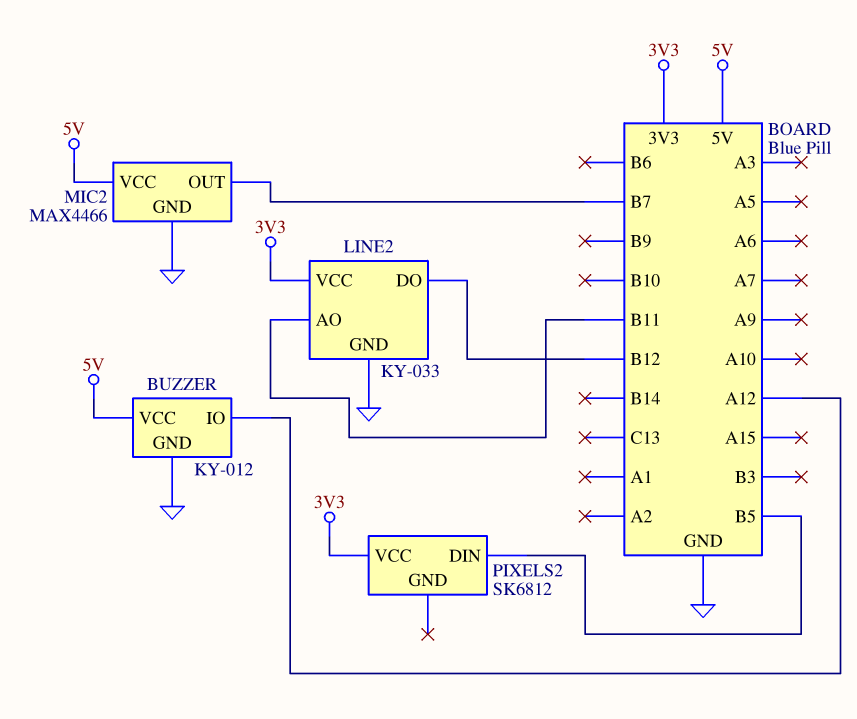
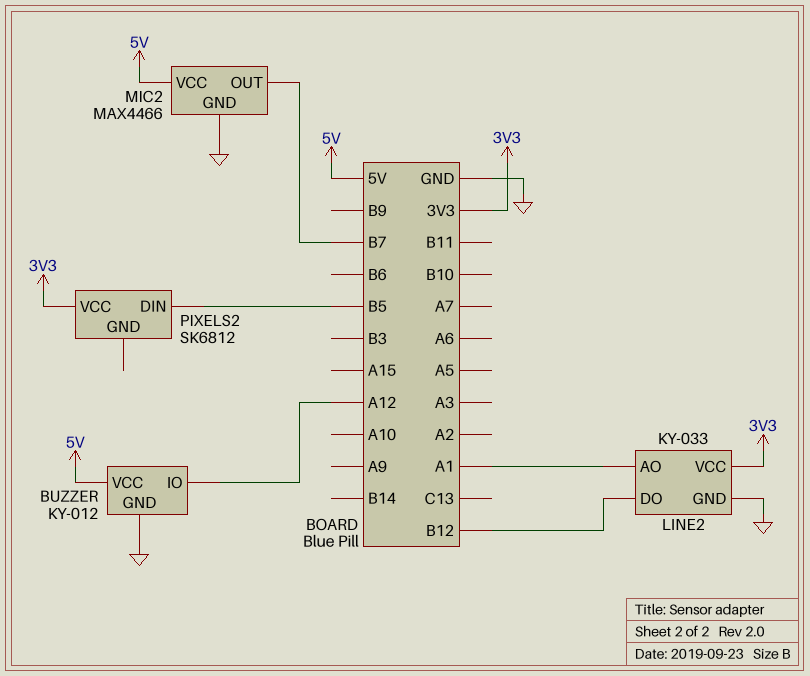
LINE2 pin AO: B11 -> A1

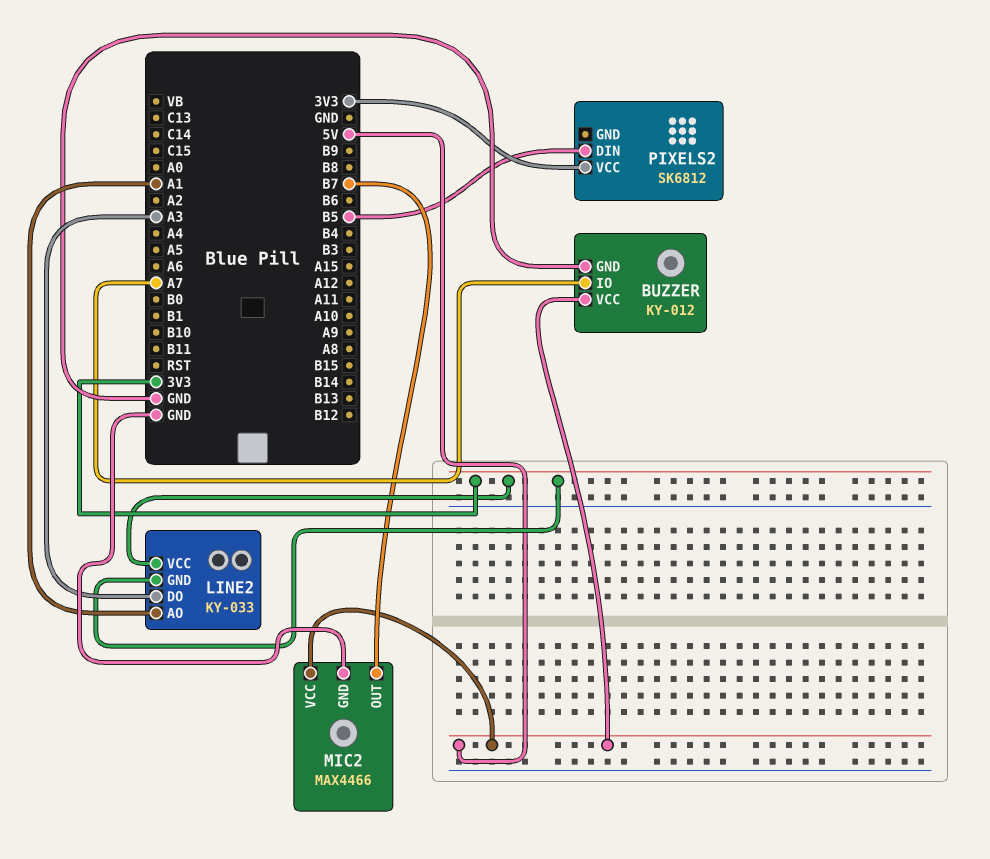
BUZZER pin IO: A12 -> A7
LINE2 pin DO: B12 -> A3
LINE2 pin GND: GND -> 3V3

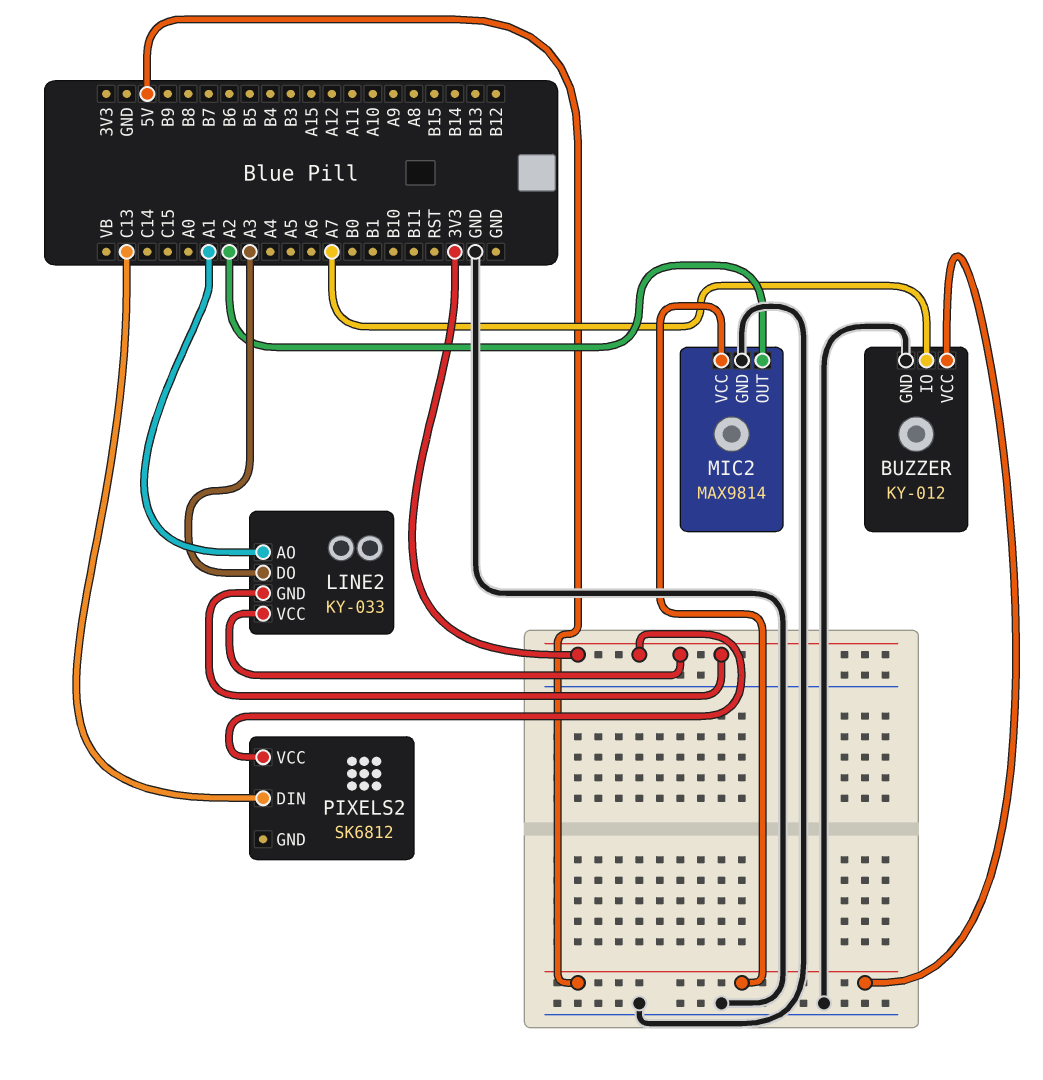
MIC2: MAX4466 -> MAX9814
MIC2 pin OUT: B7 -> A2
PIXELS2 pin DIN: B5 -> C13

